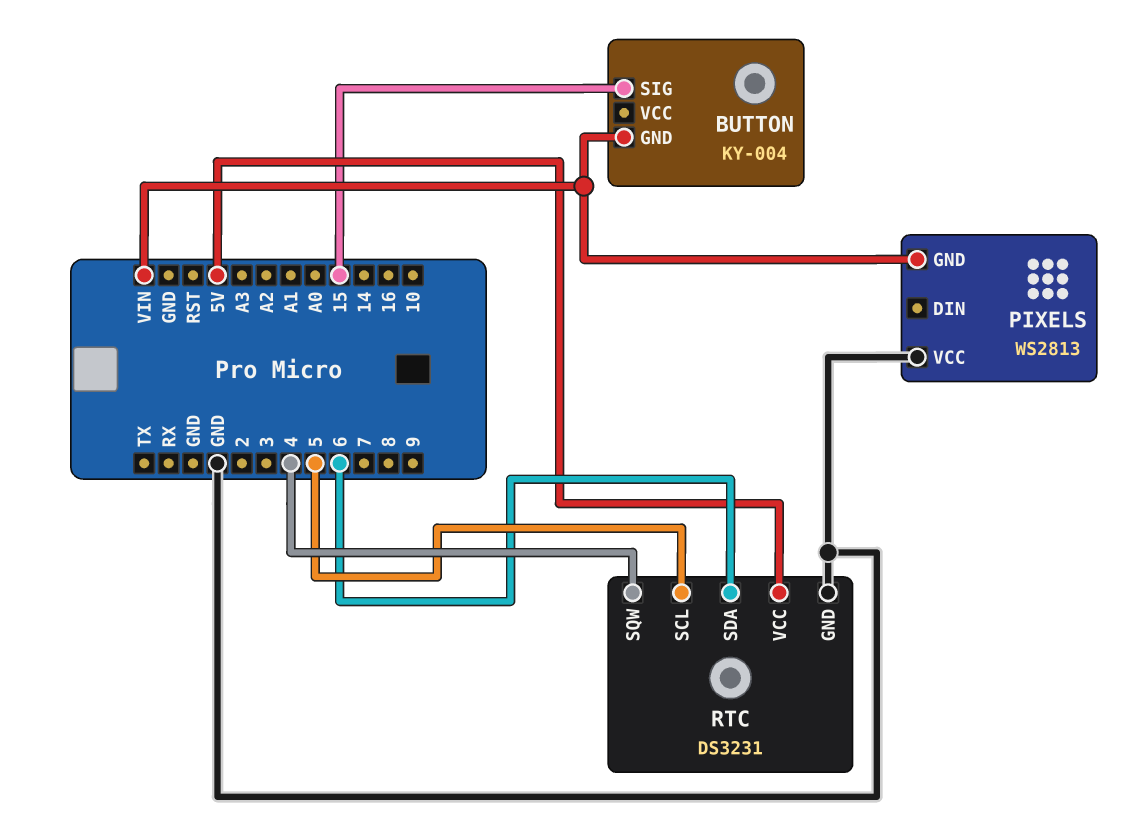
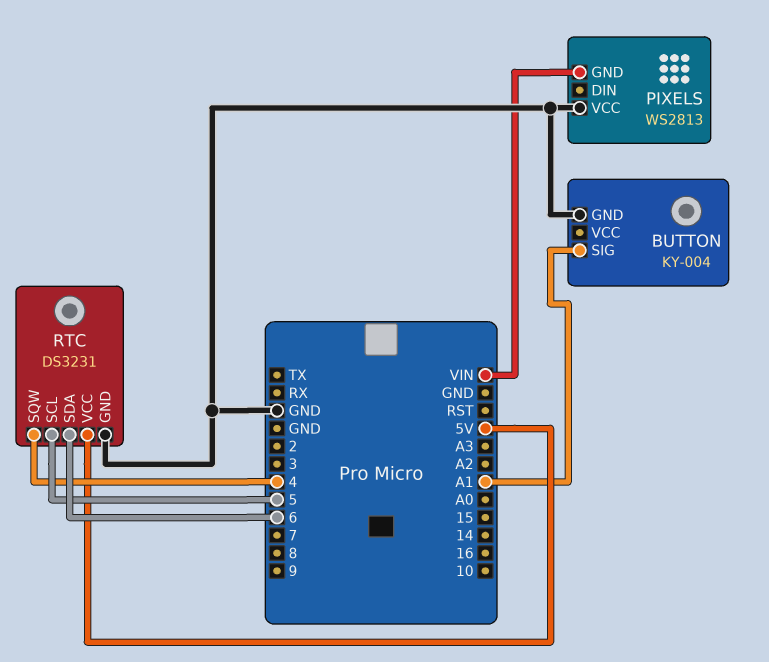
BUTTON pin GND: VIN -> GND
BUTTON pin SIG: 15 -> A1

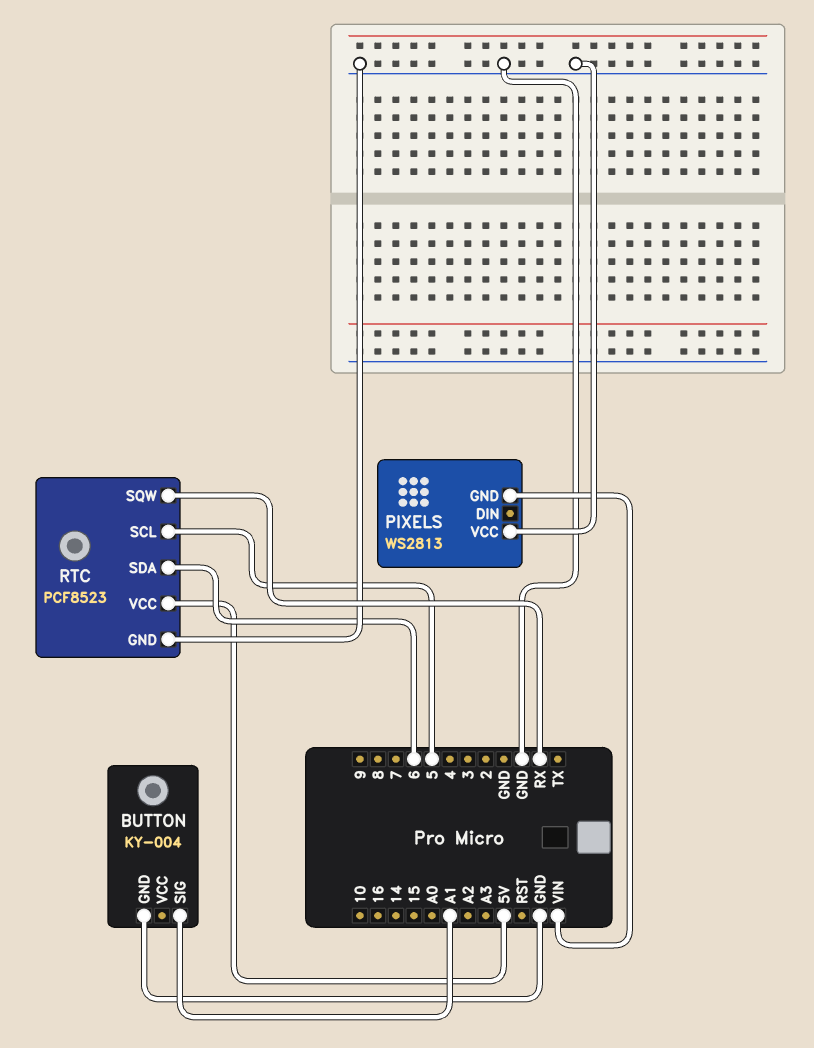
RTC: DS3231 -> PCF8523
RTC pin SQW: 4 -> RX

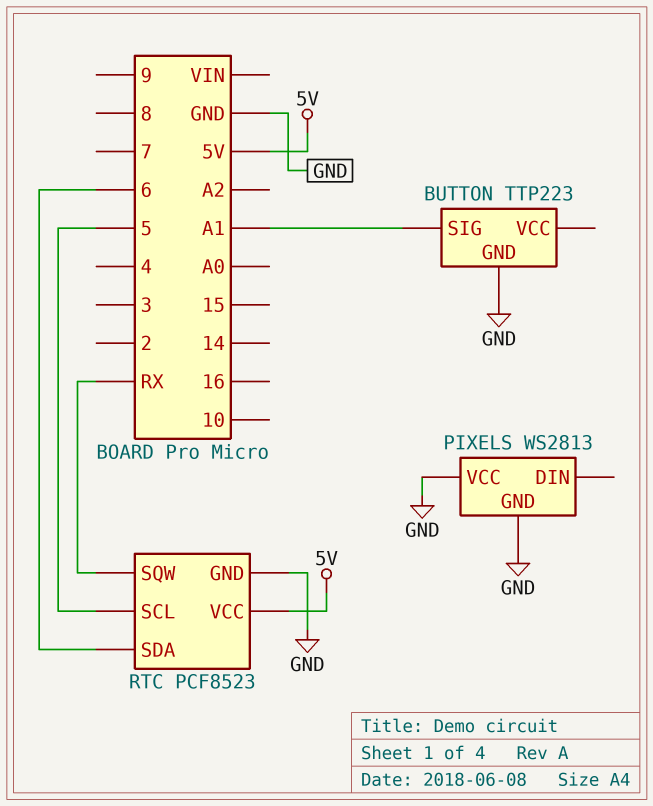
BUTTON: KY-004 -> TTP223
PIXELS pin GND: VIN -> GND

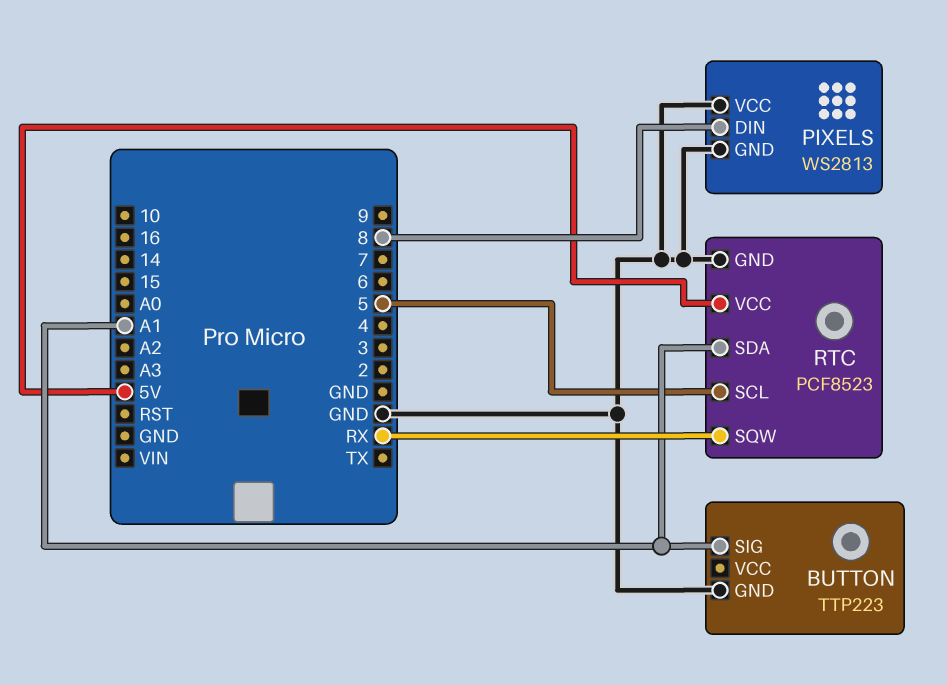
PIXELS pin DIN: none -> 8
RTC pin SDA: 6 -> A1

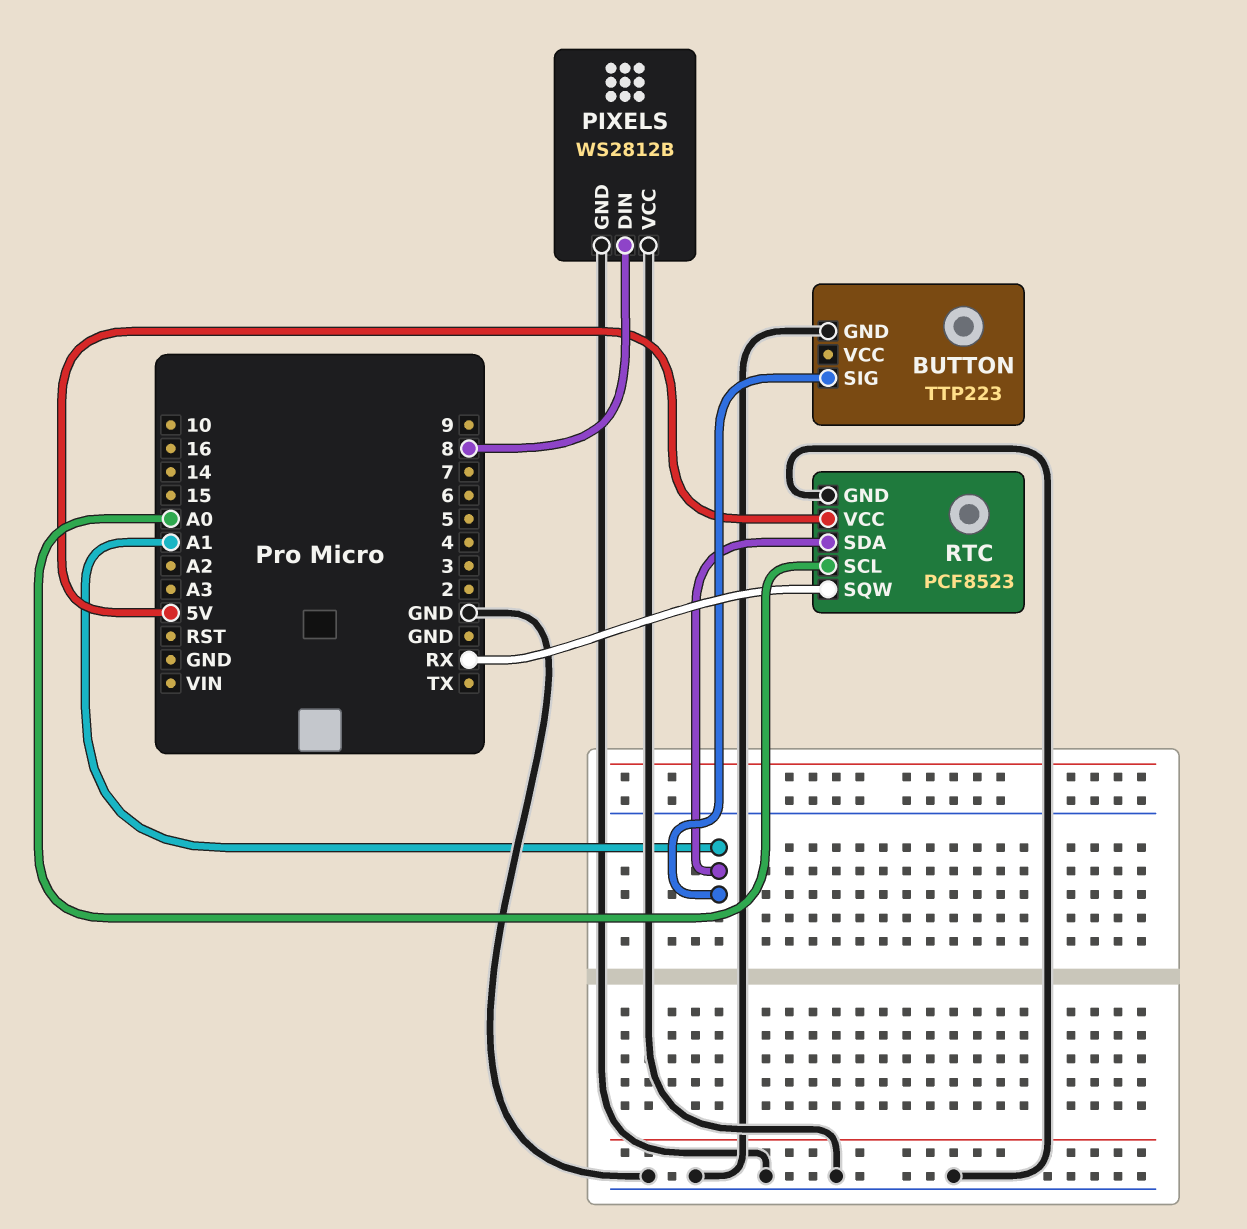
PIXELS: WS2813 -> WS2812B
RTC pin SCL: 5 -> A0

